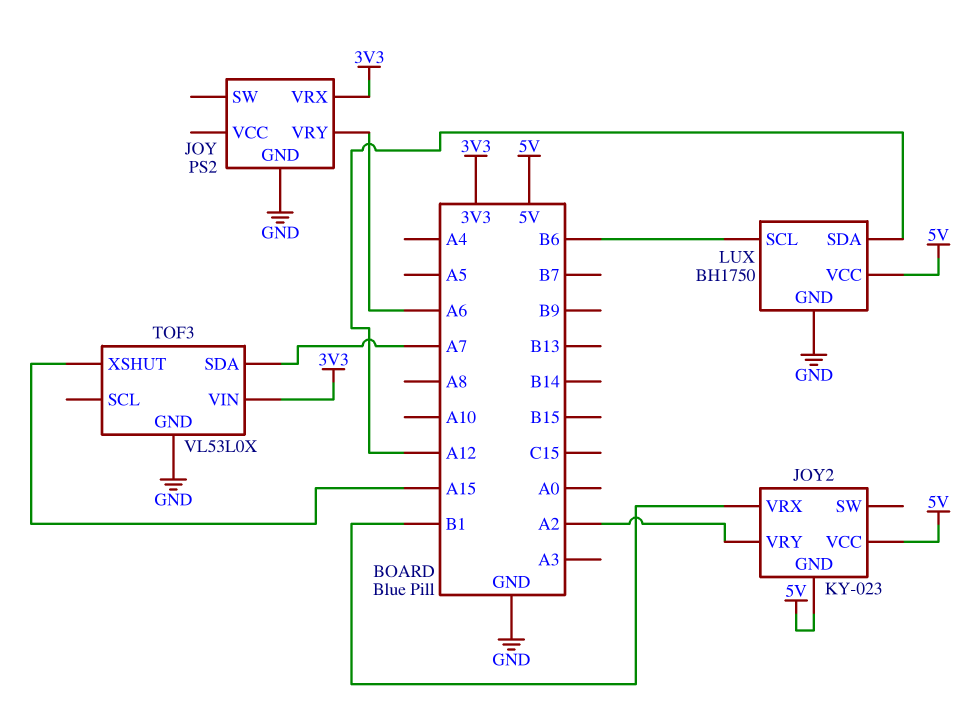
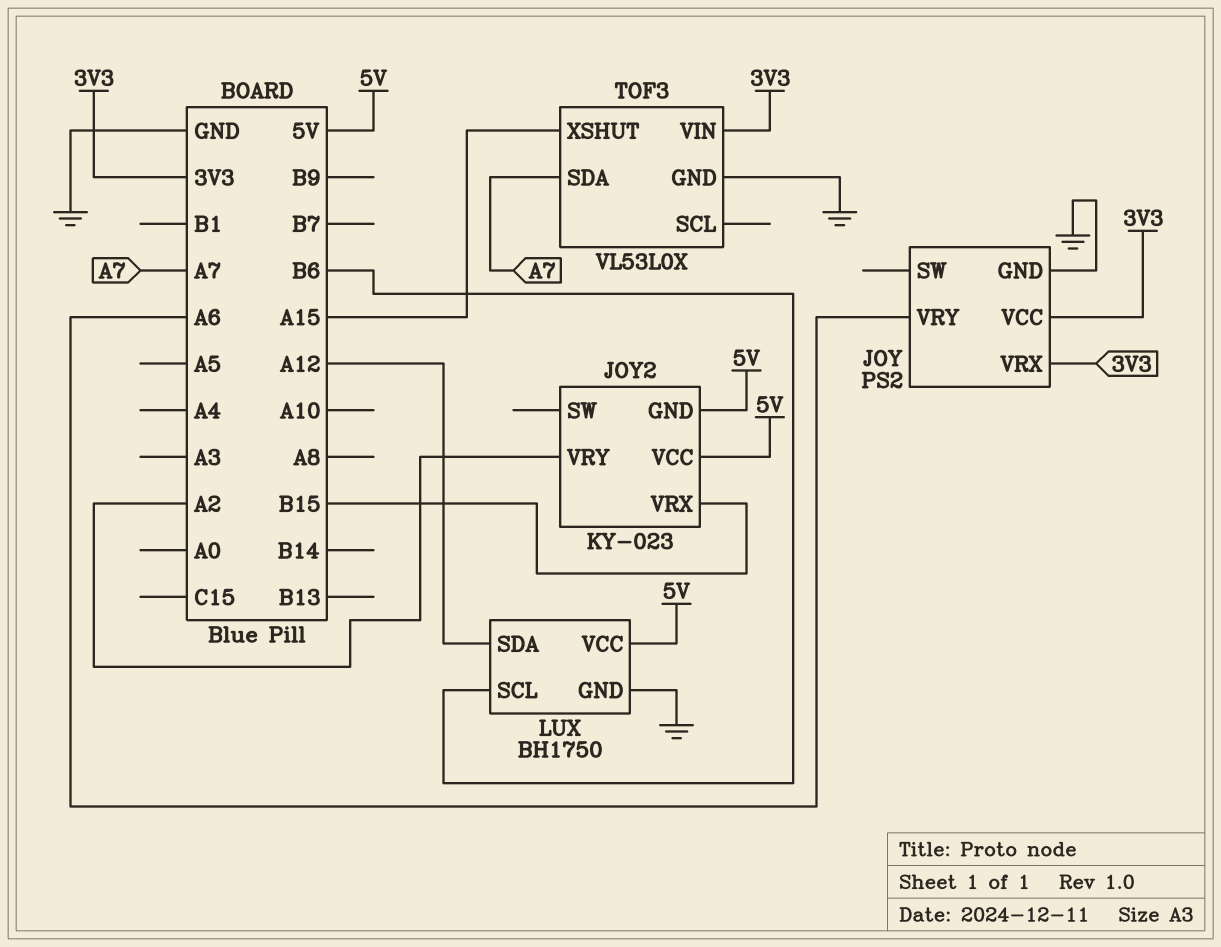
JOY pin VCC: none -> 3V3
JOY2 pin VRX: B1 -> B15

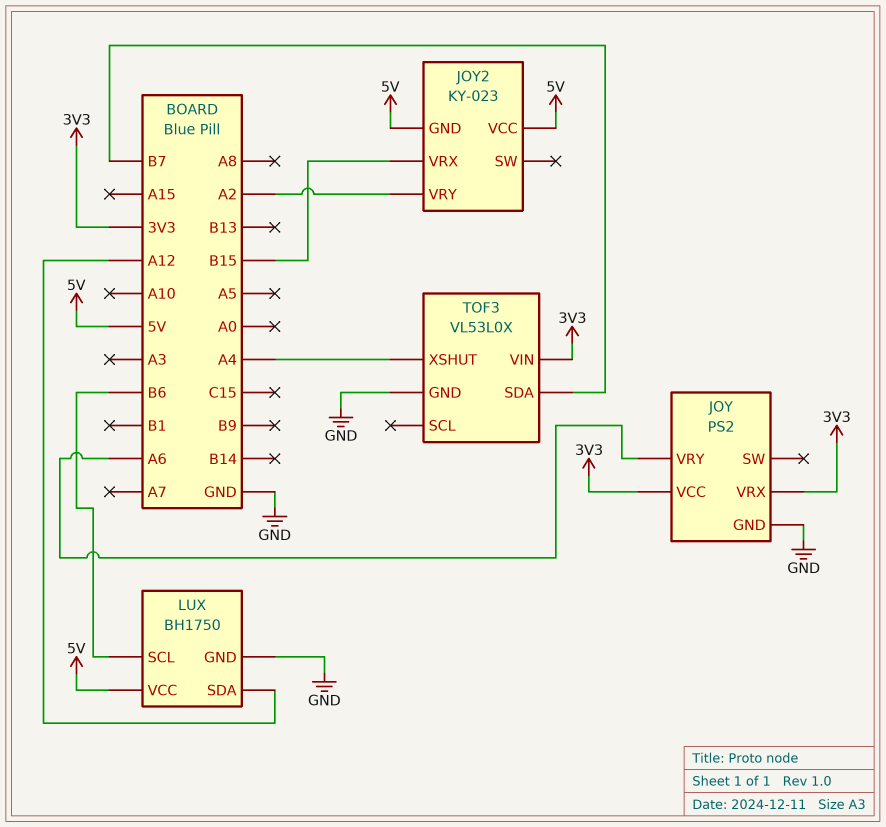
TOF3 pin SDA: A7 -> B7
TOF3 pin XSHUT: A15 -> A4

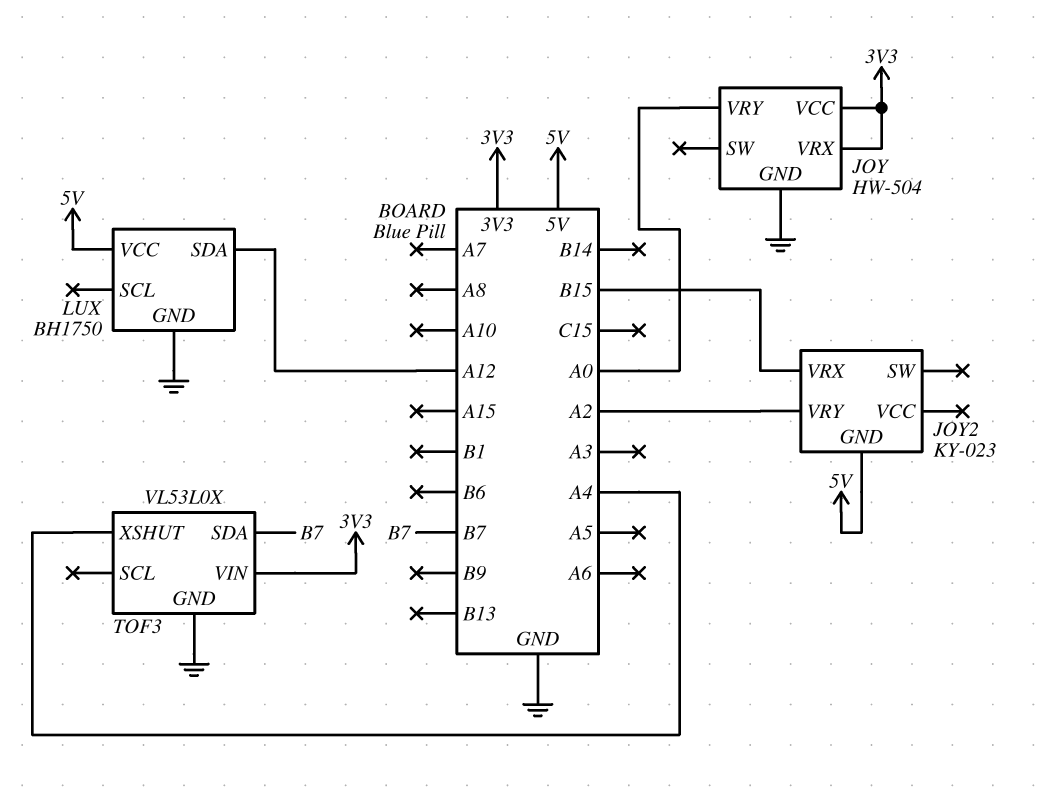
JOY: PS2 -> HW-504
JOY pin VRY: A6 -> A0
JOY2 pin VCC: 5V -> none
LUX pin SCL: B6 -> none

